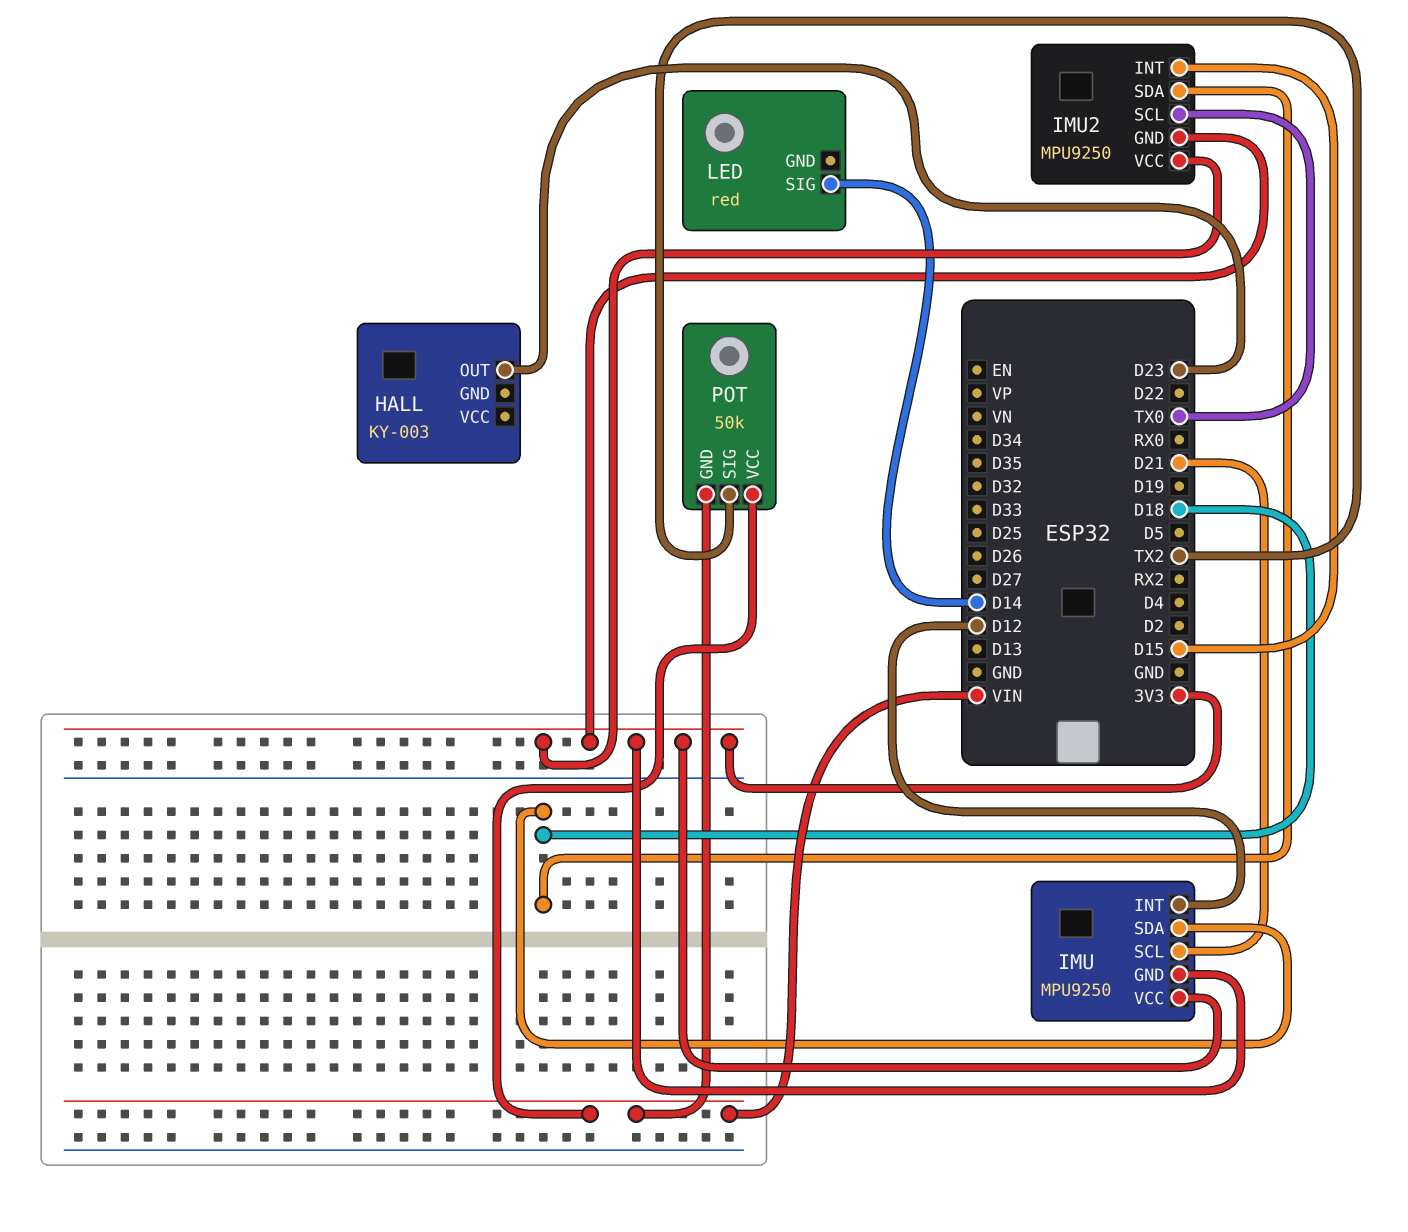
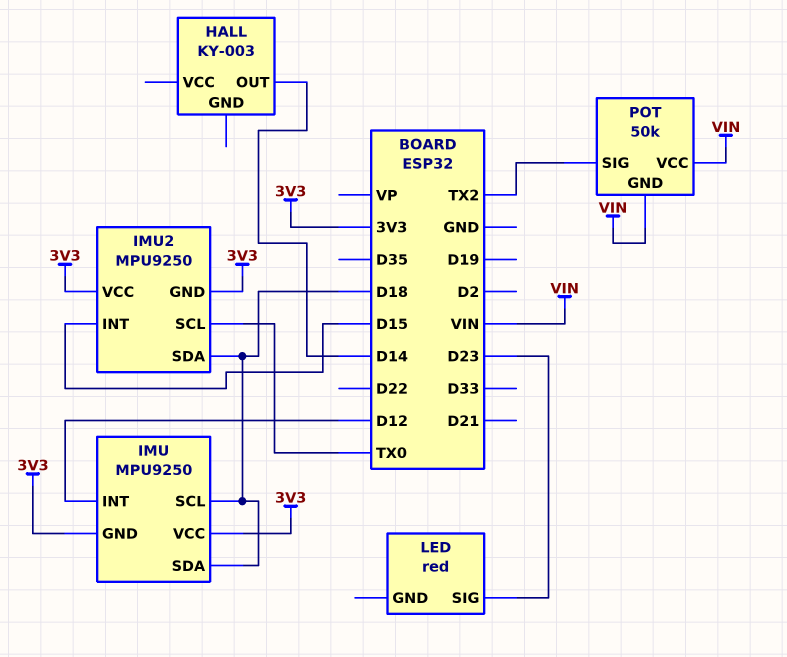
HALL pin OUT: D23 -> D14
IMU pin SCL: D21 -> D18
LED pin SIG: D14 -> D23

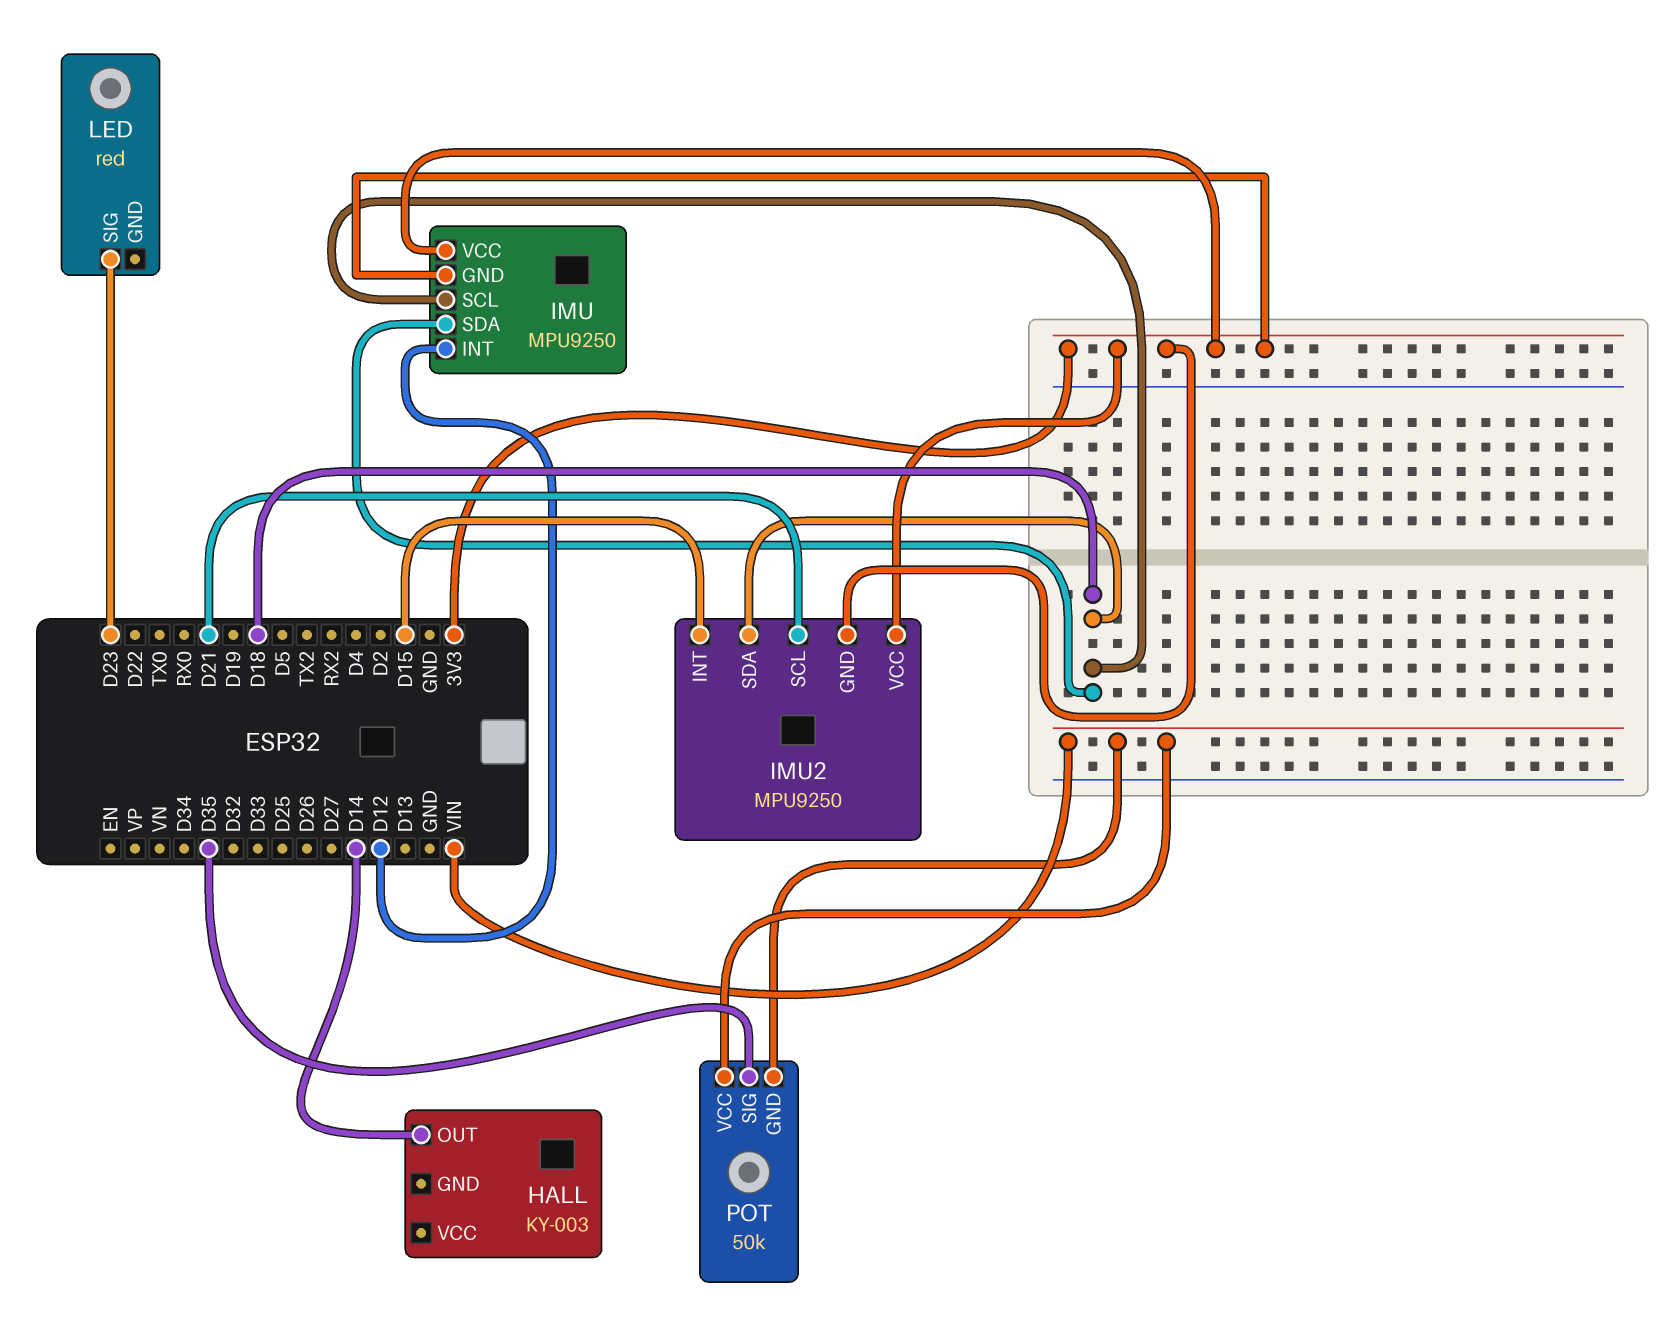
IMU2 pin SCL: TX0 -> D21
POT pin SIG: TX2 -> D35

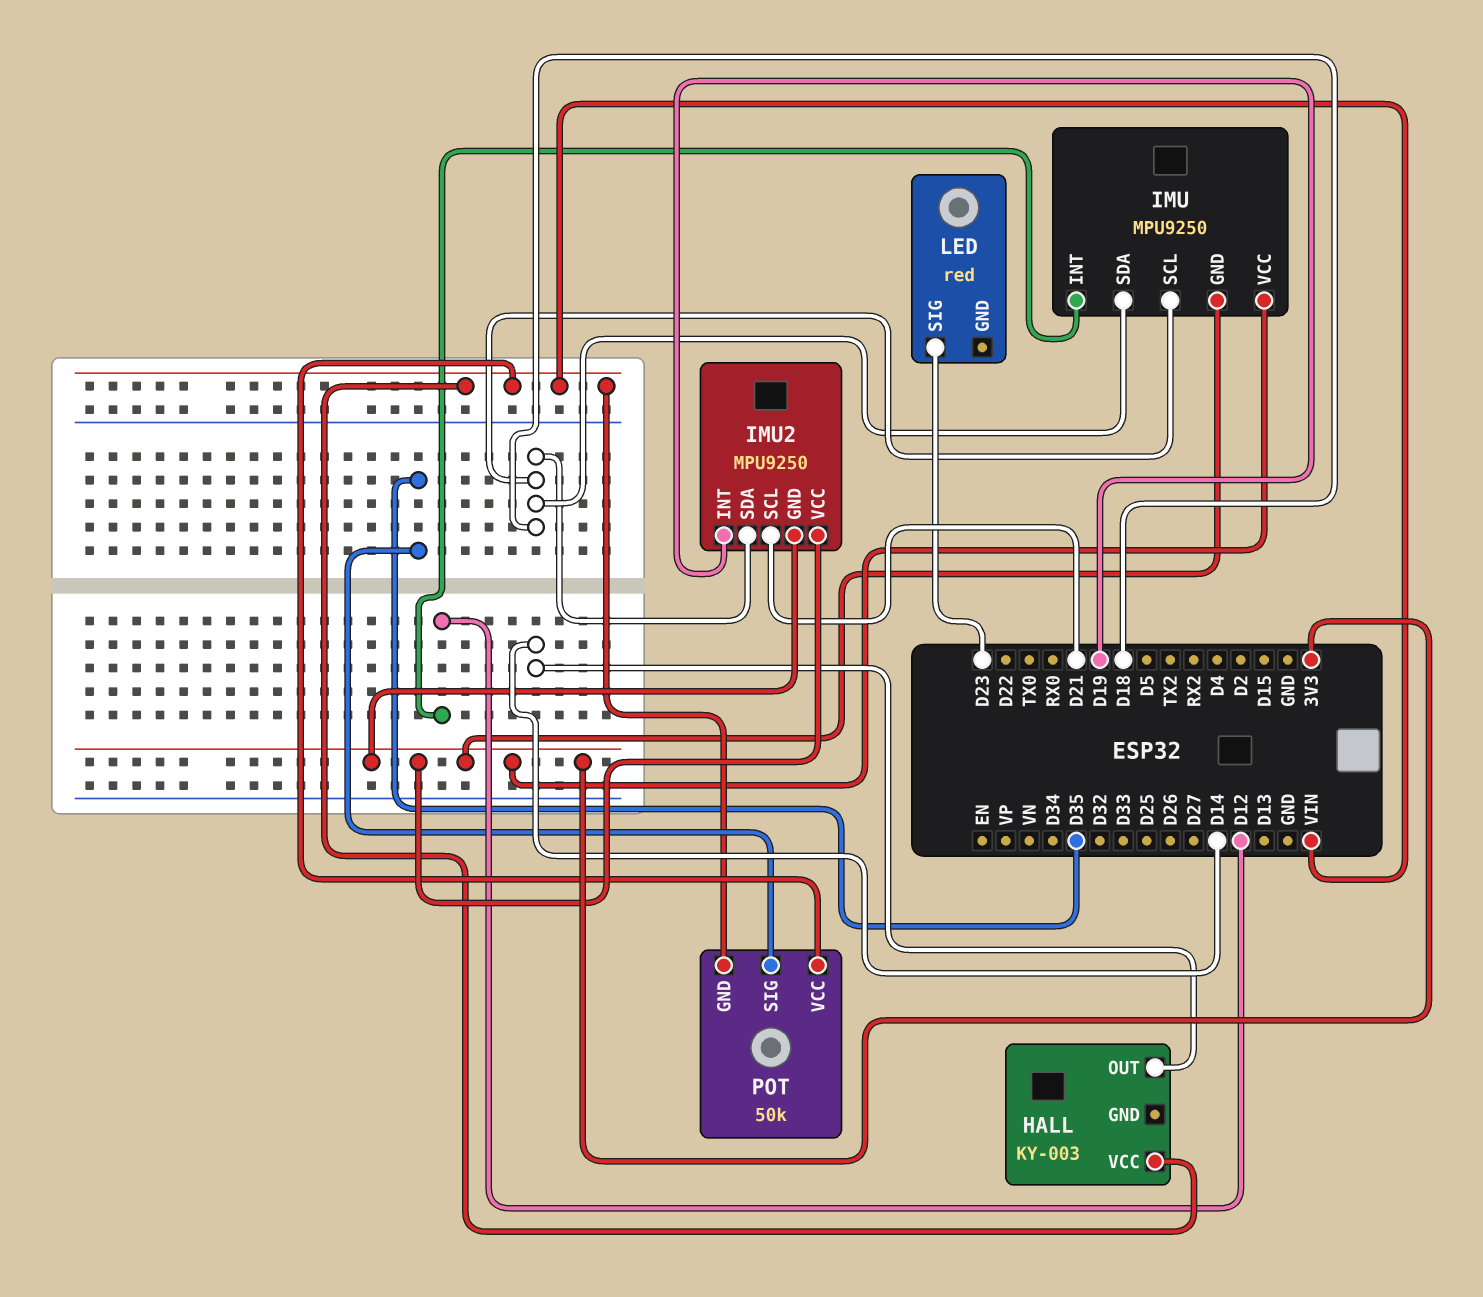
HALL pin VCC: none -> VIN
IMU2 pin INT: D15 -> D19

